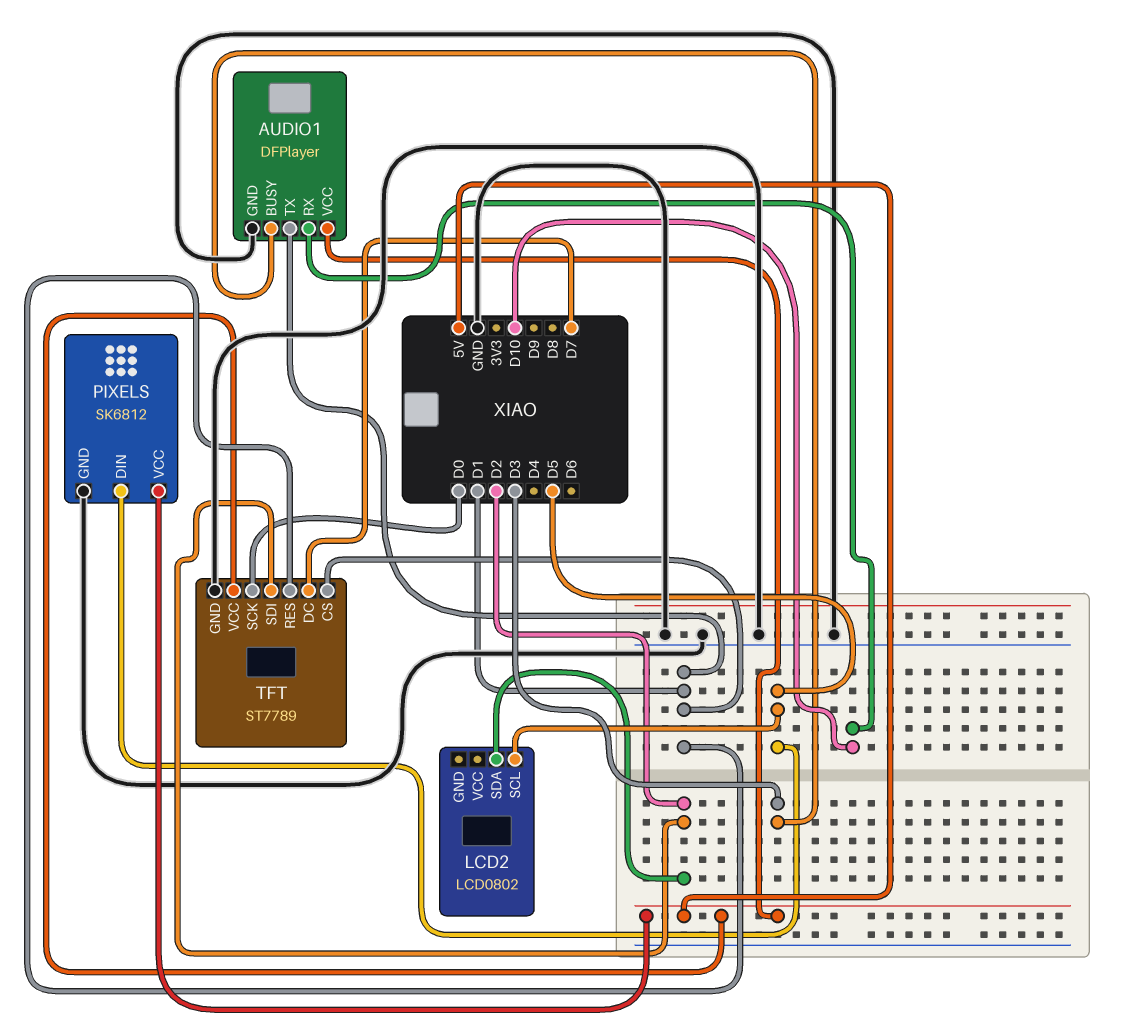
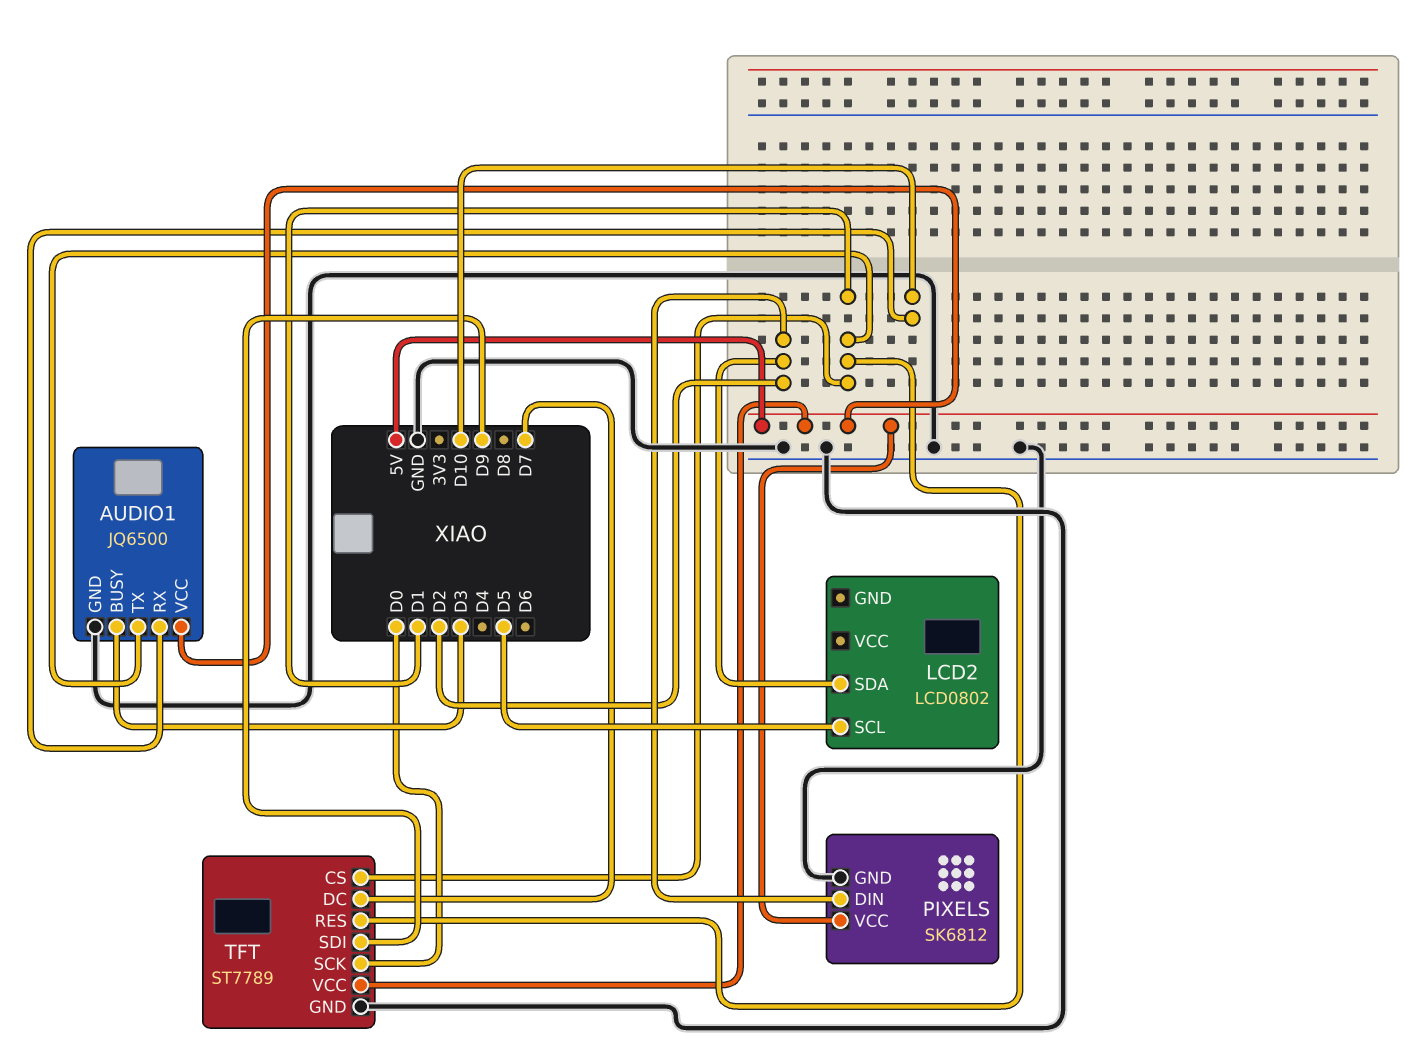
AUDIO1: DFPlayer -> JQ6500
PIXELS pin DIN: D5 -> D2
TFT pin SDI: D2 -> D9

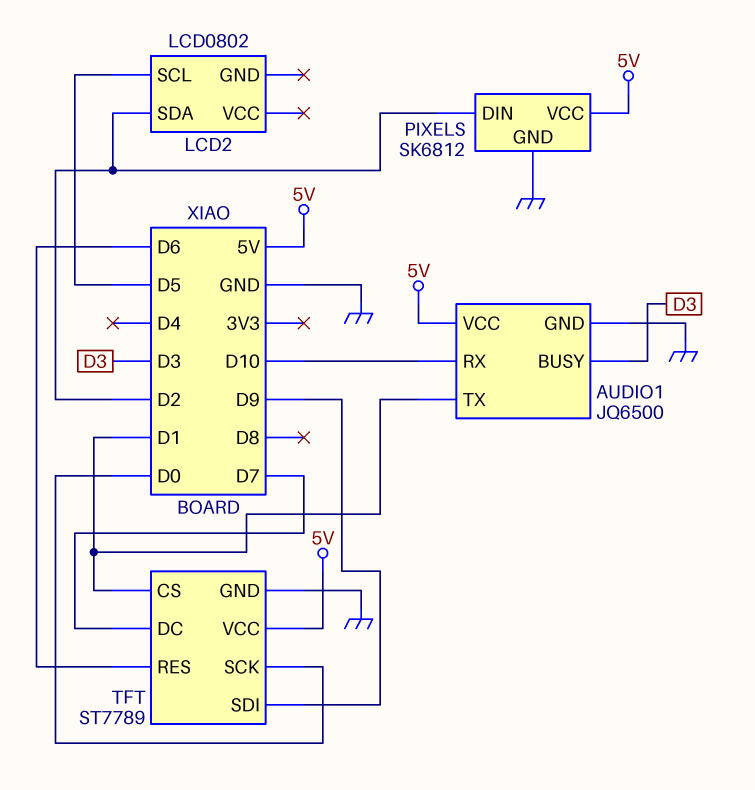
TFT pin RES: D1 -> D6

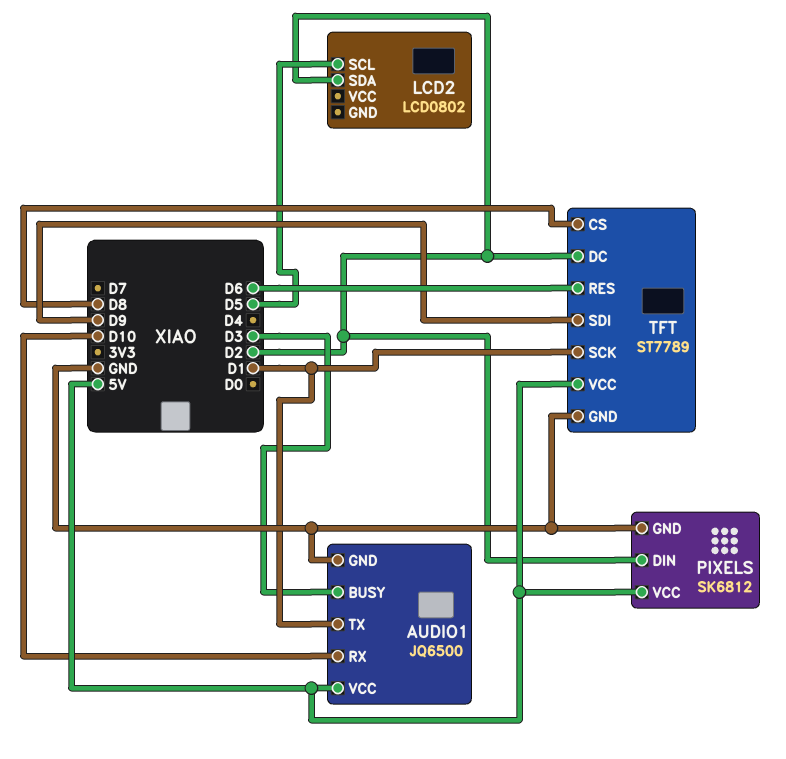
TFT pin CS: D1 -> D8
TFT pin DC: D7 -> D2
TFT pin SCK: D0 -> D1

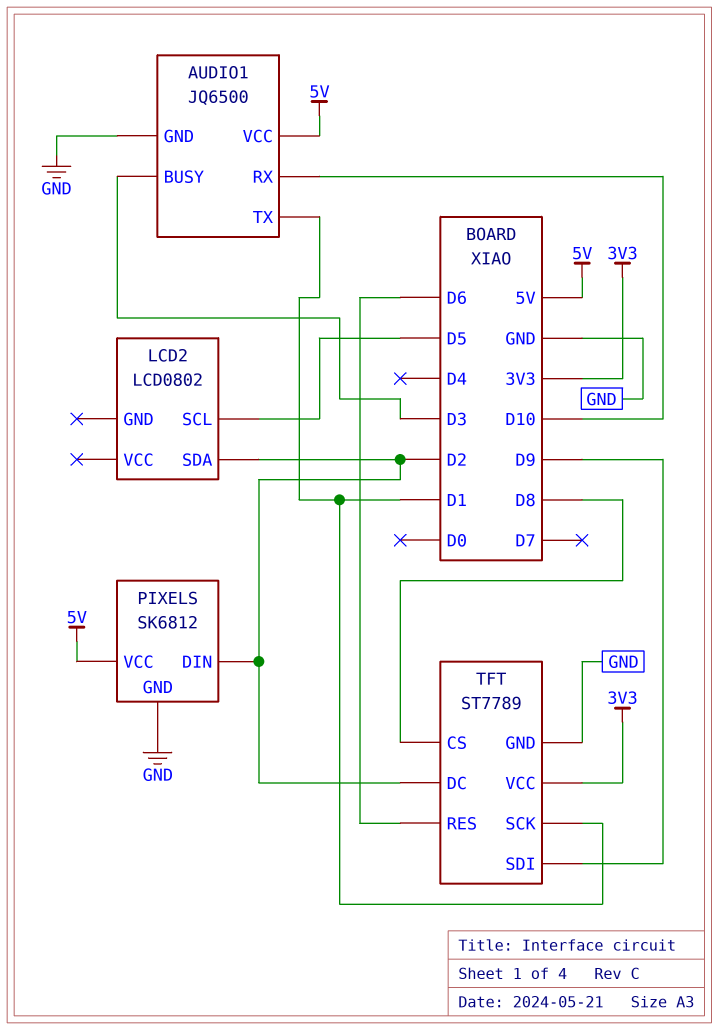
TFT pin VCC: 5V -> 3V3

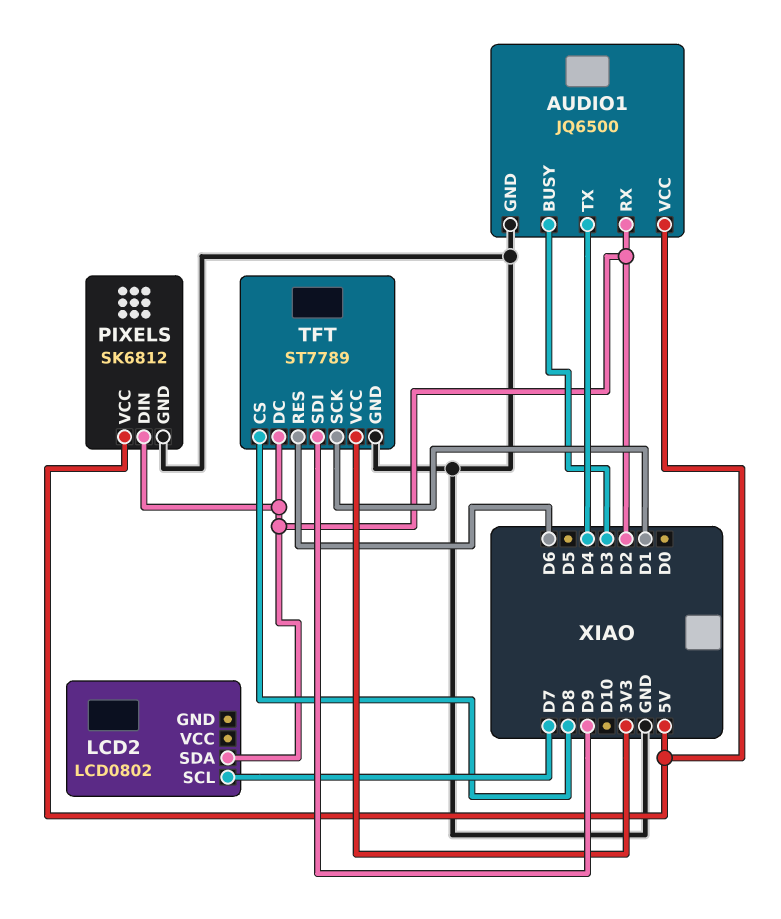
AUDIO1 pin RX: D10 -> D2
AUDIO1 pin TX: D1 -> D4
LCD2 pin SCL: D5 -> D7

